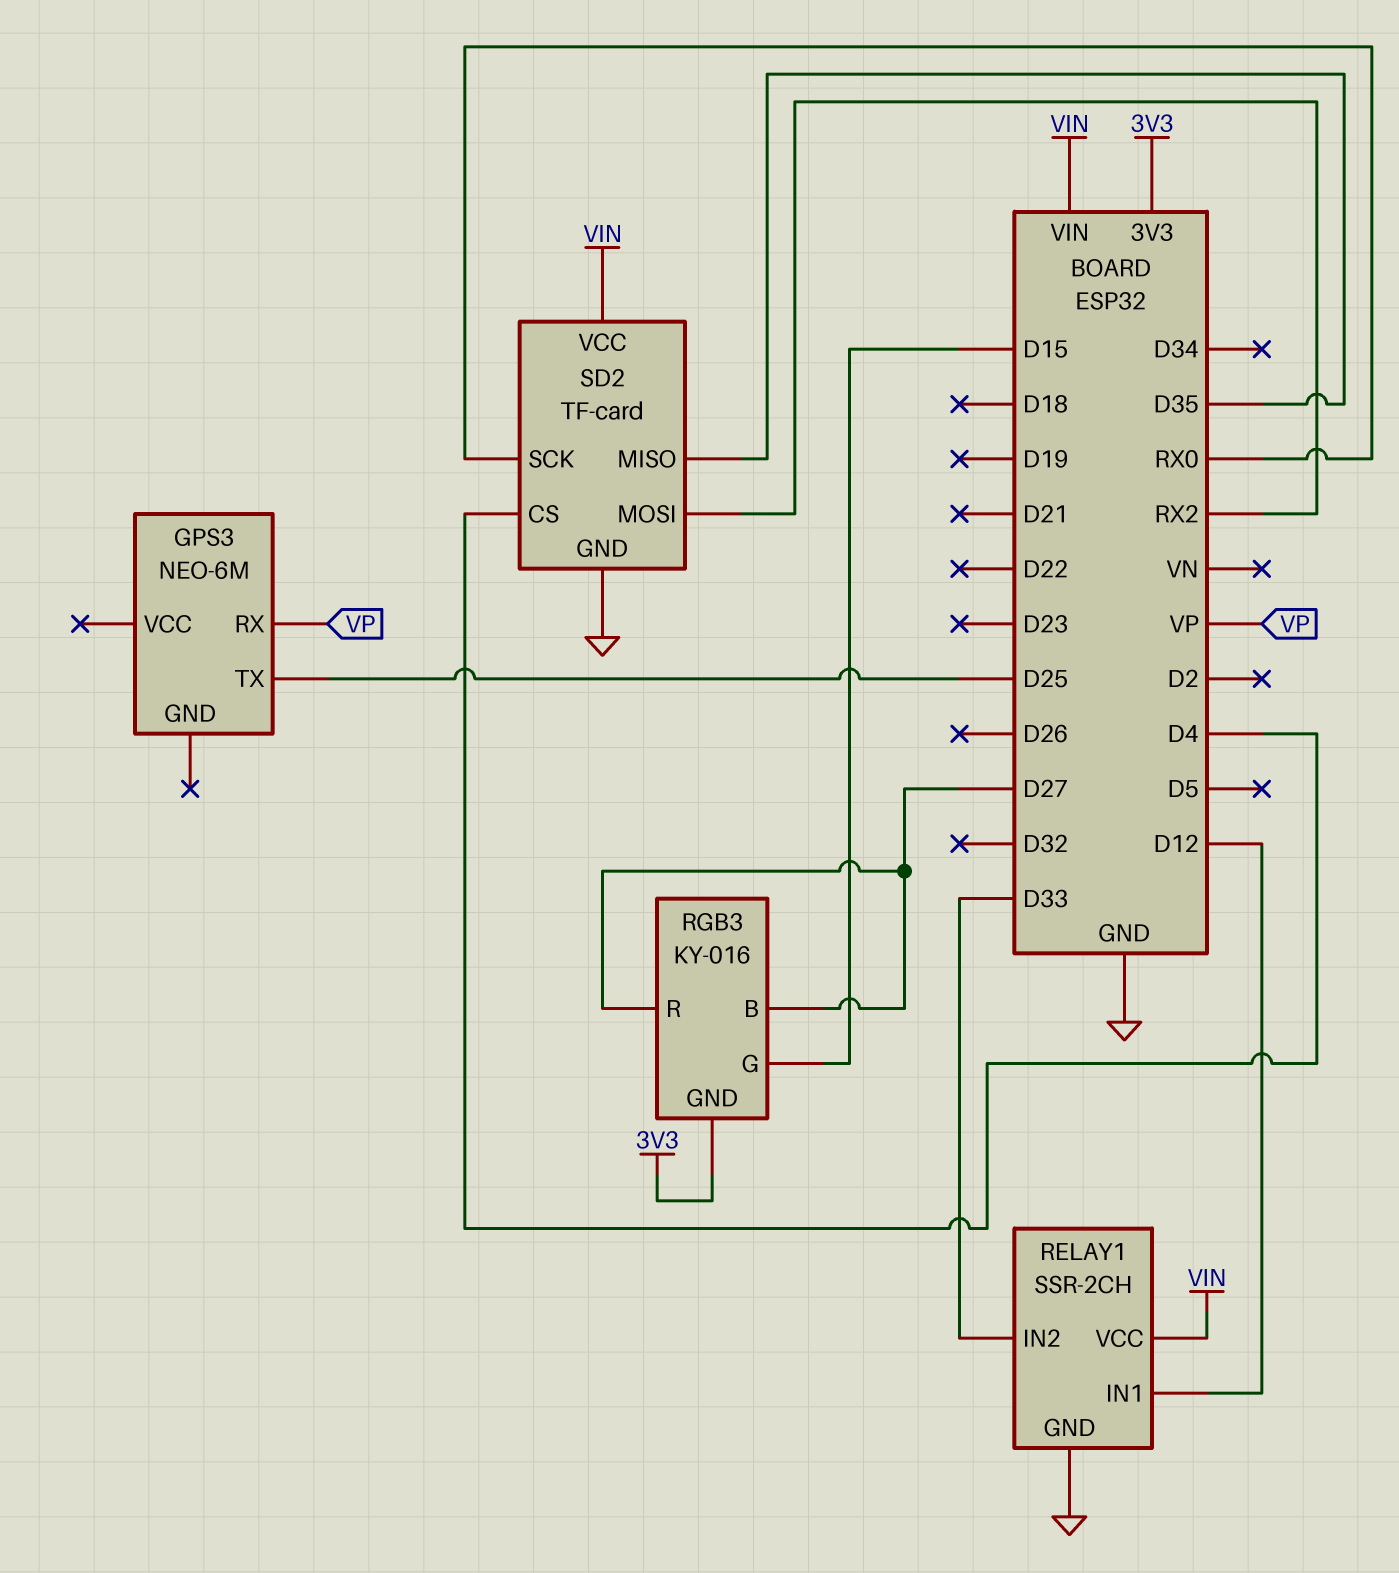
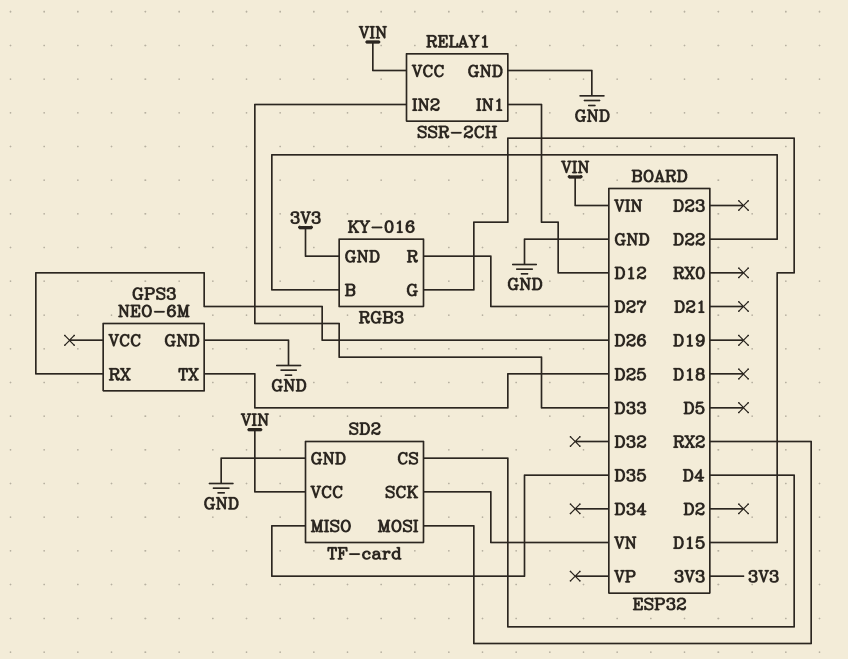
GPS3 pin GND: none -> GND
GPS3 pin RX: VP -> D26
RGB3 pin B: D27 -> D22
SD2 pin SCK: RX0 -> VN

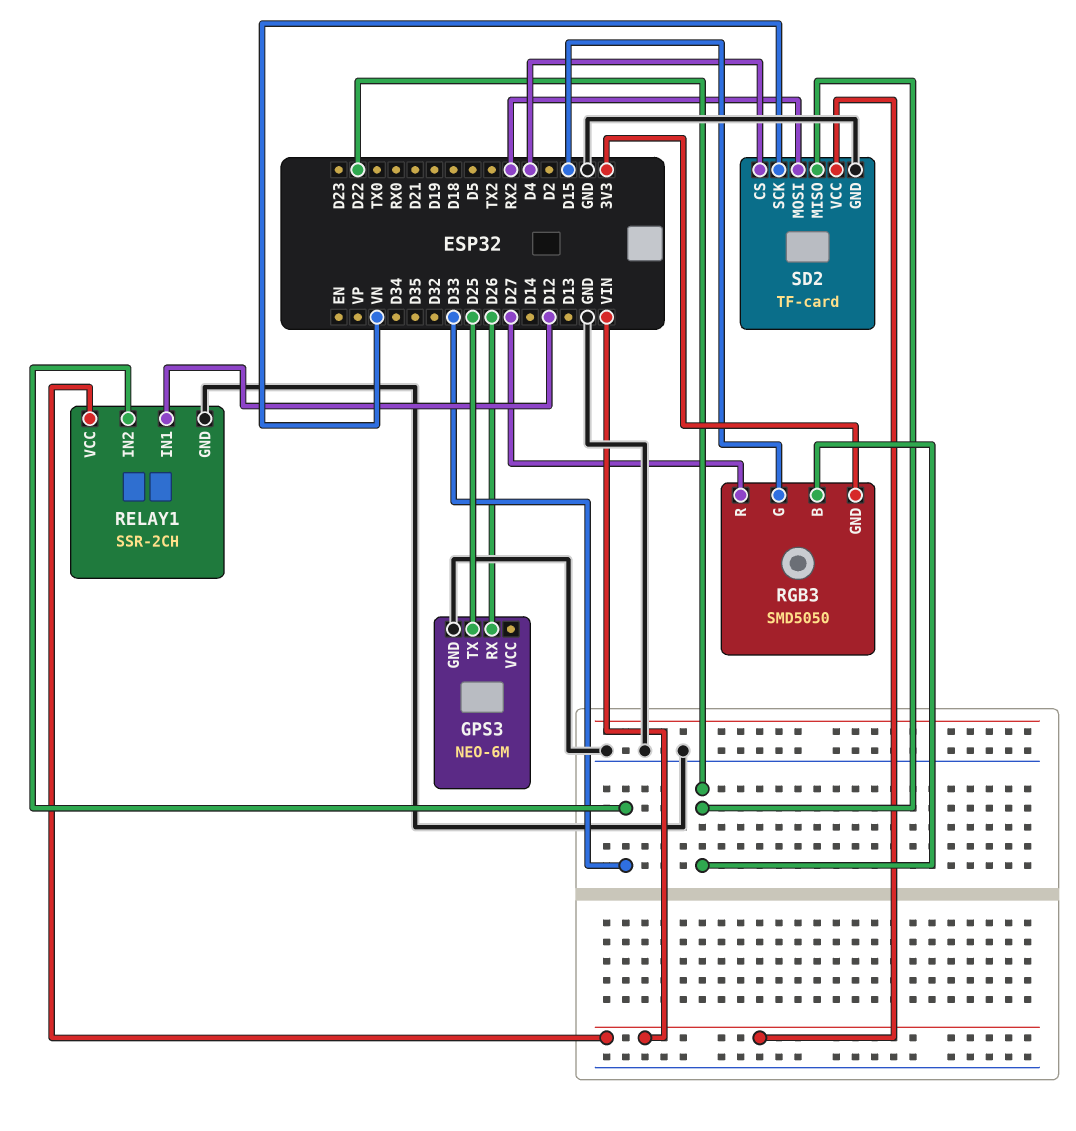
RGB3: KY-016 -> SMD5050
SD2 pin MISO: D35 -> D22

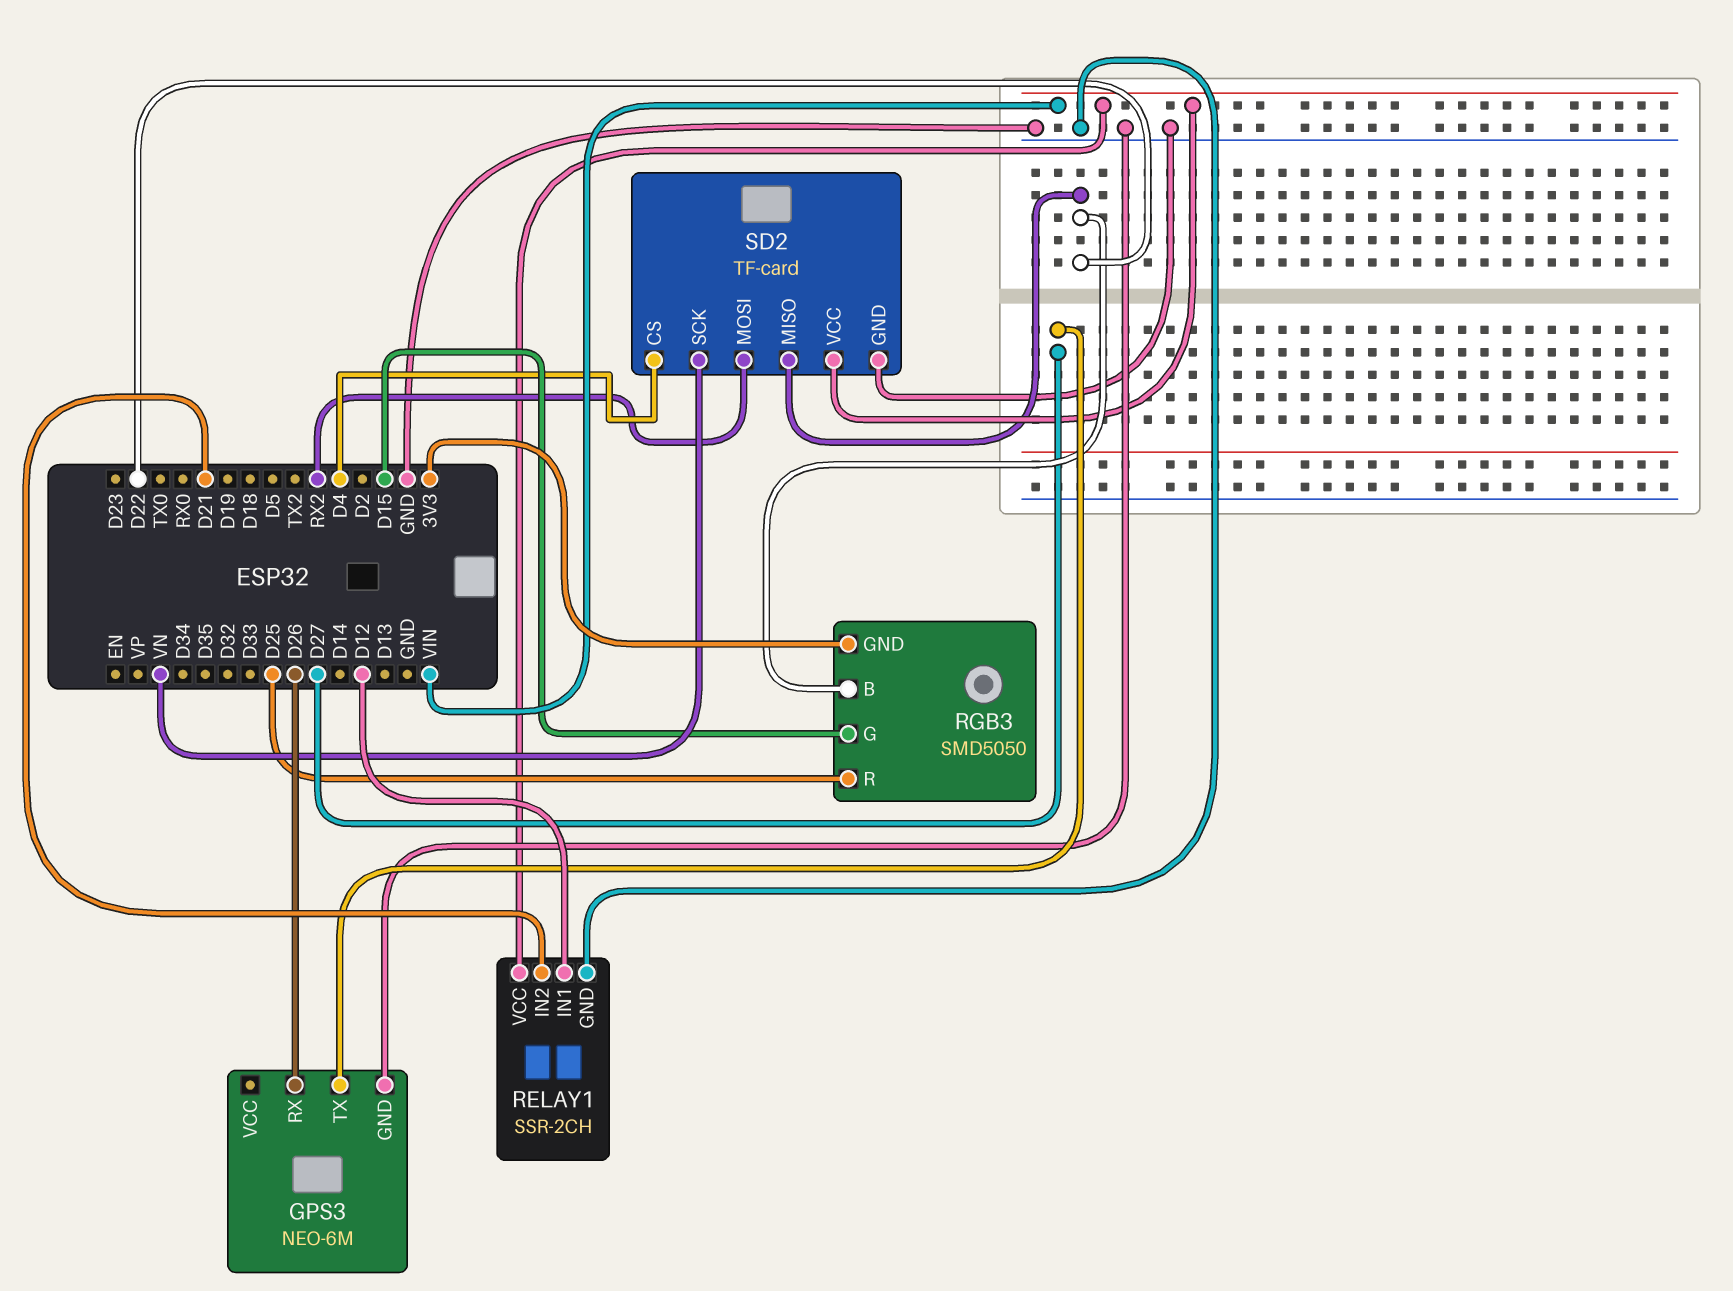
GPS3 pin TX: D25 -> D27
RELAY1 pin IN2: D33 -> D21
RGB3 pin R: D27 -> D25

